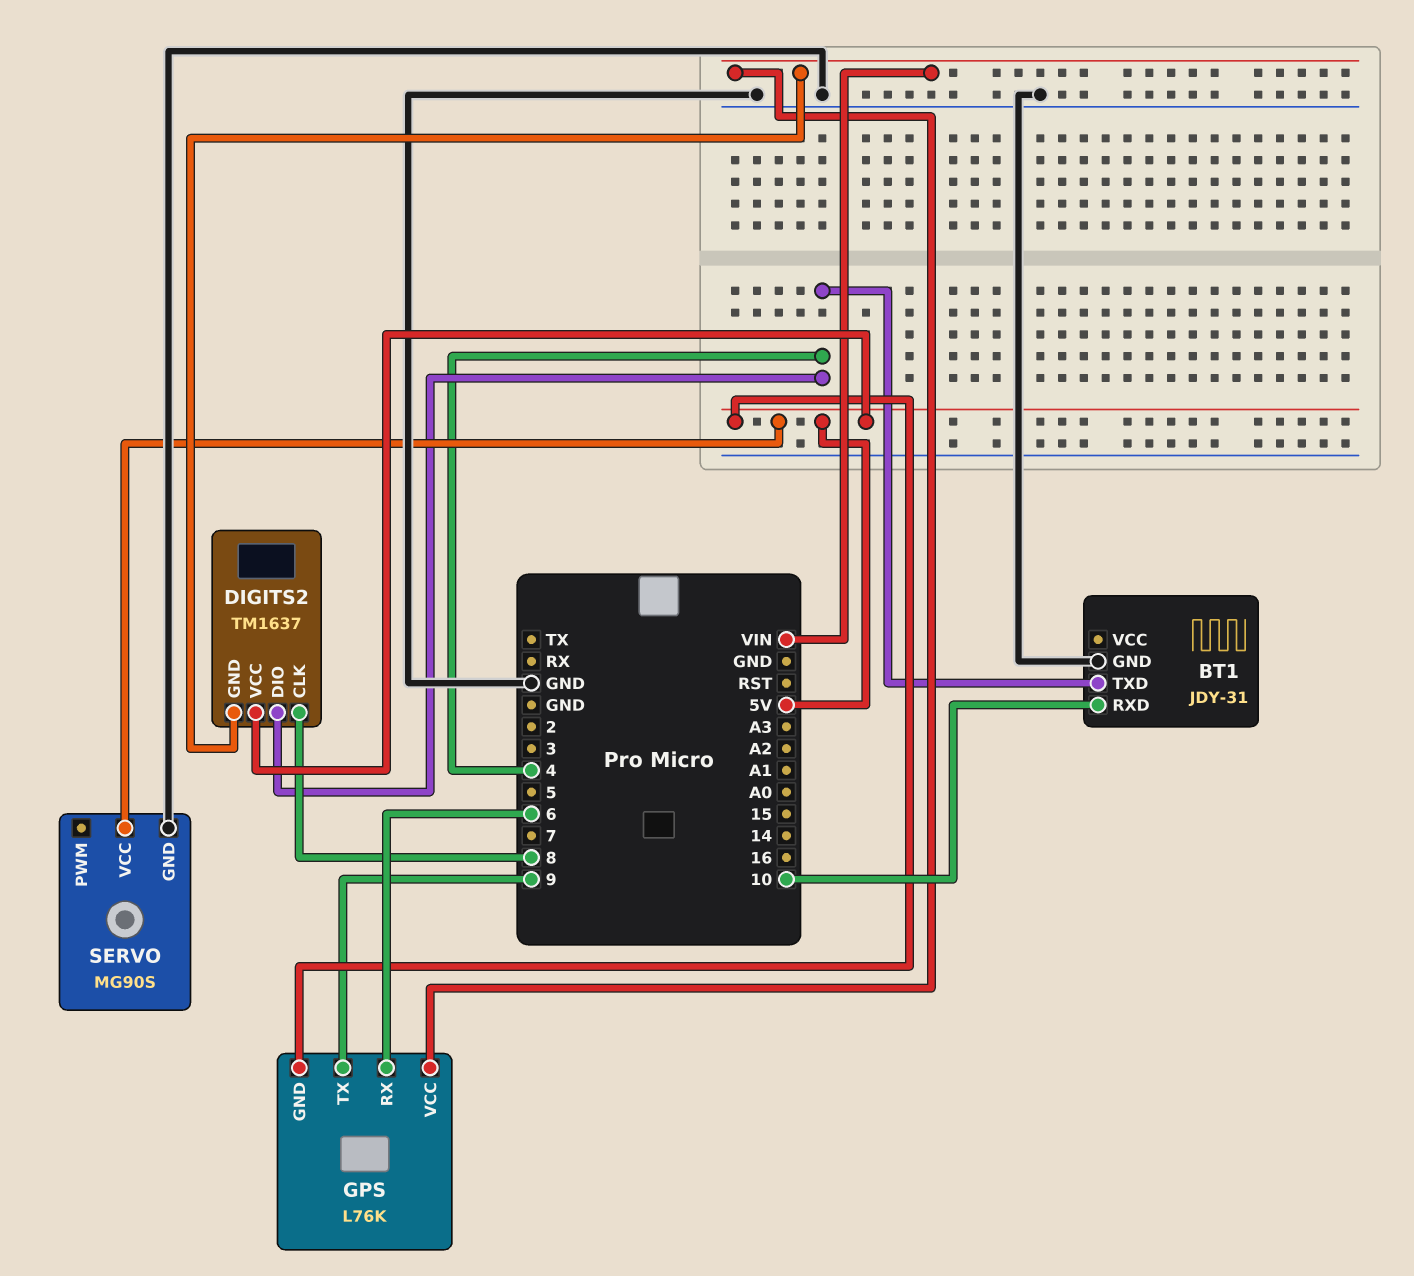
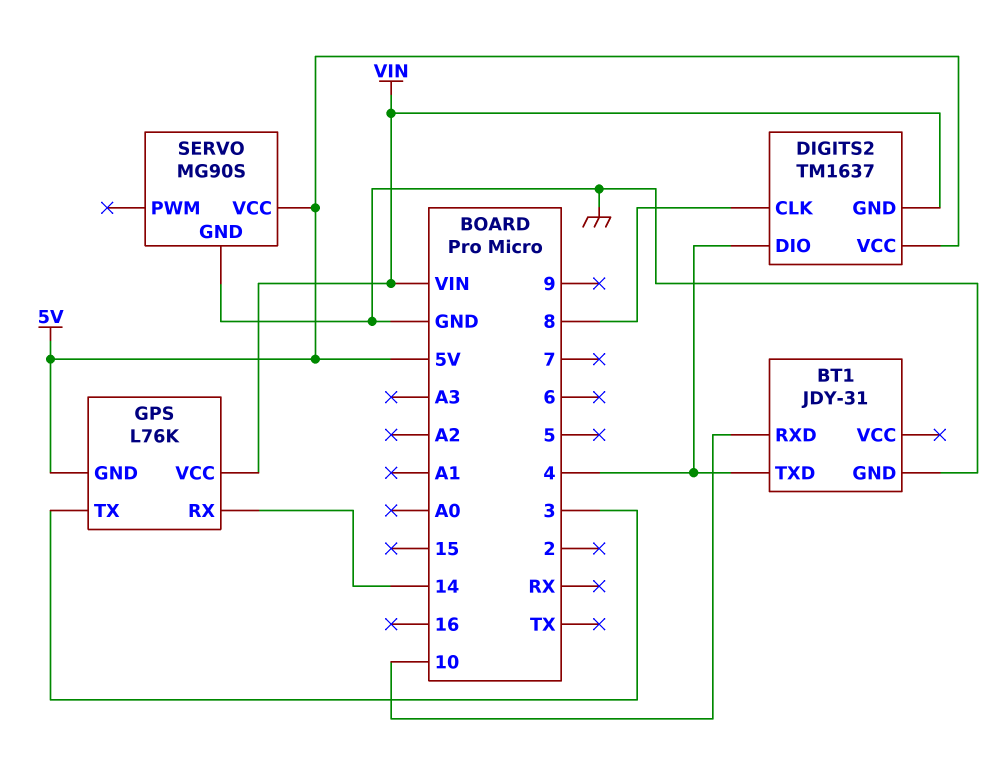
GPS pin RX: 6 -> 14
GPS pin TX: 9 -> 3

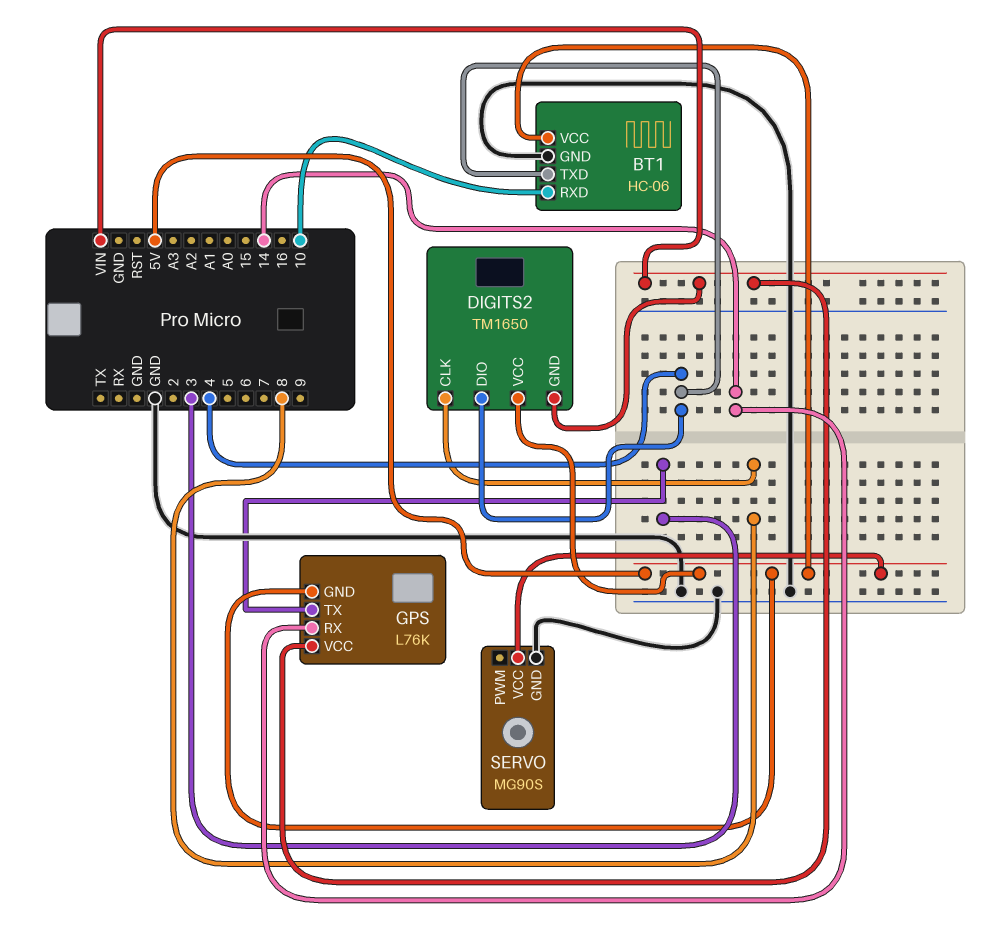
BT1: JDY-31 -> HC-06
BT1 pin VCC: none -> 5V
DIGITS2: TM1637 -> TM1650

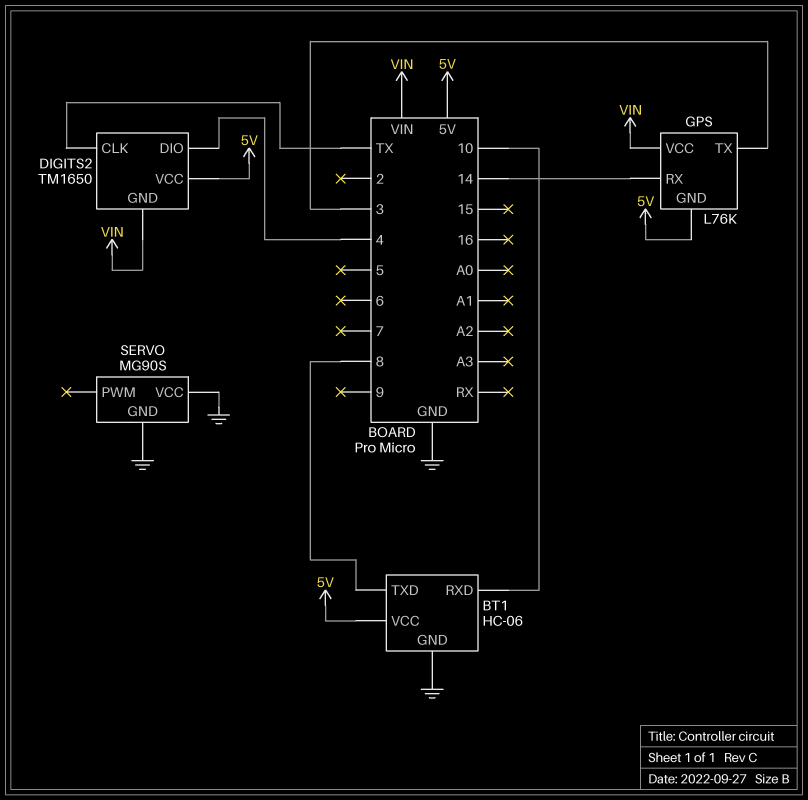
BT1 pin TXD: 4 -> 8
DIGITS2 pin CLK: 8 -> TX
SERVO pin VCC: 5V -> GND

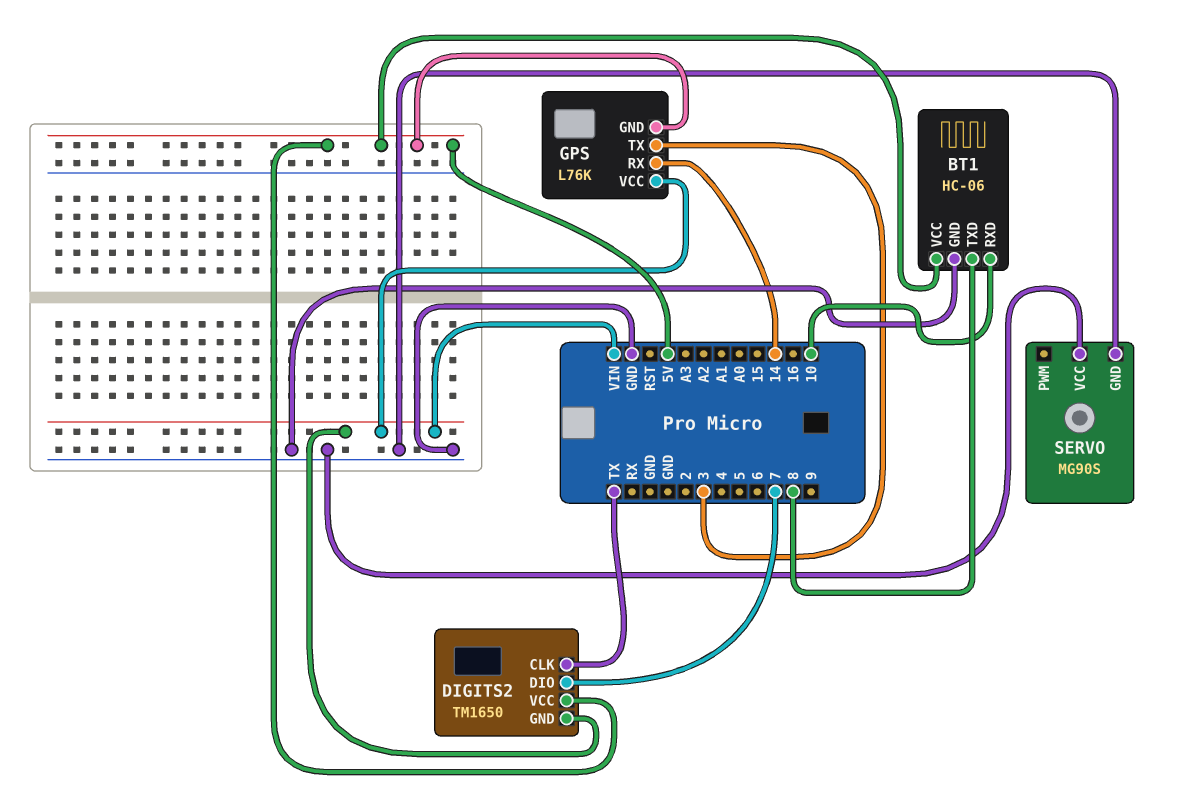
DIGITS2 pin DIO: 4 -> 7

